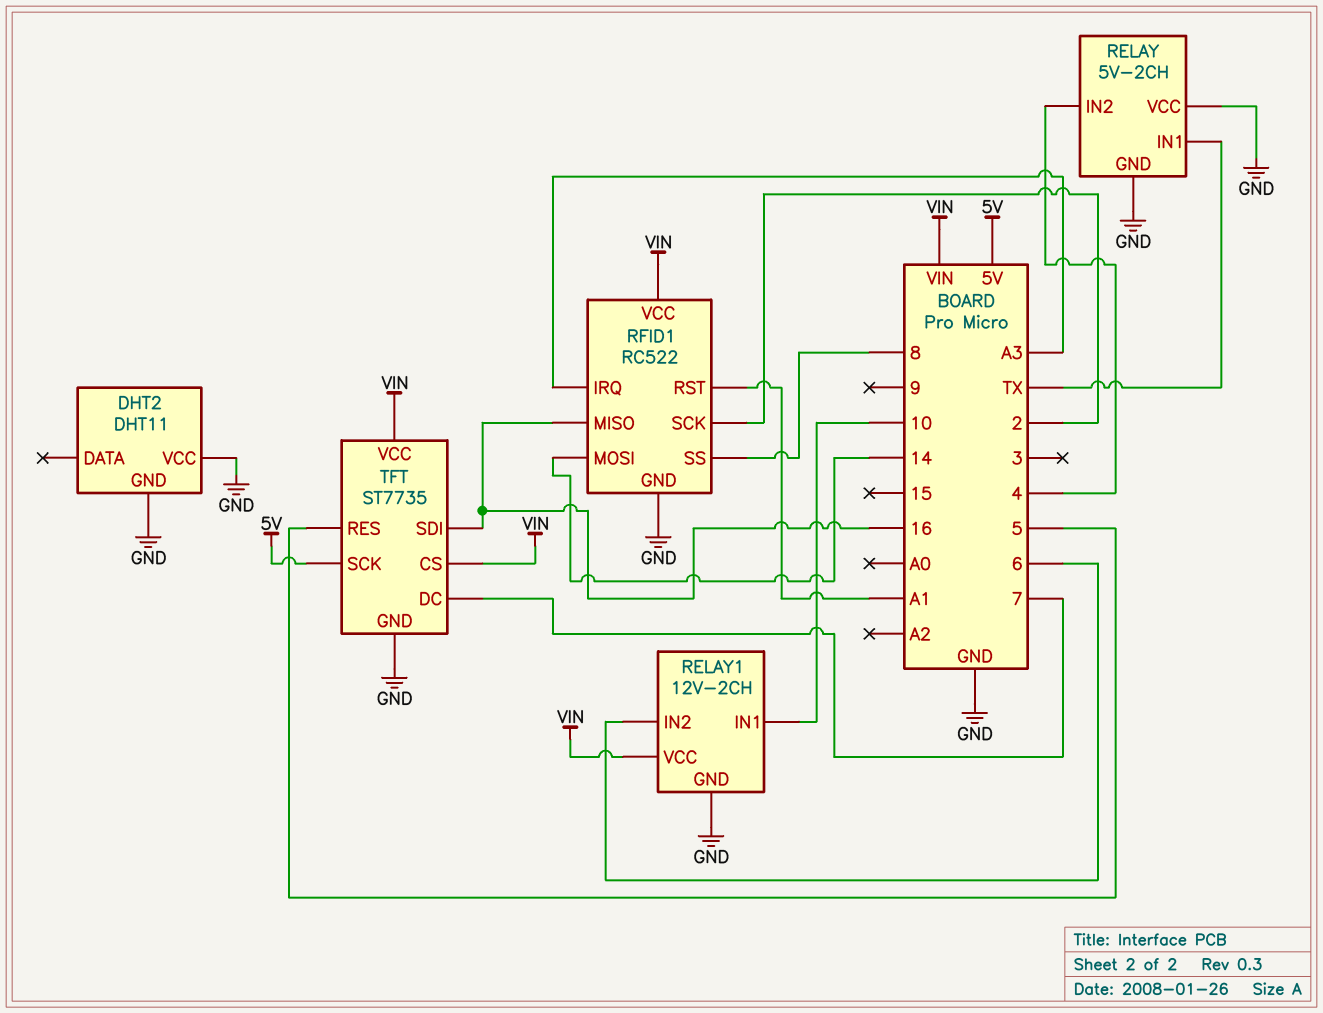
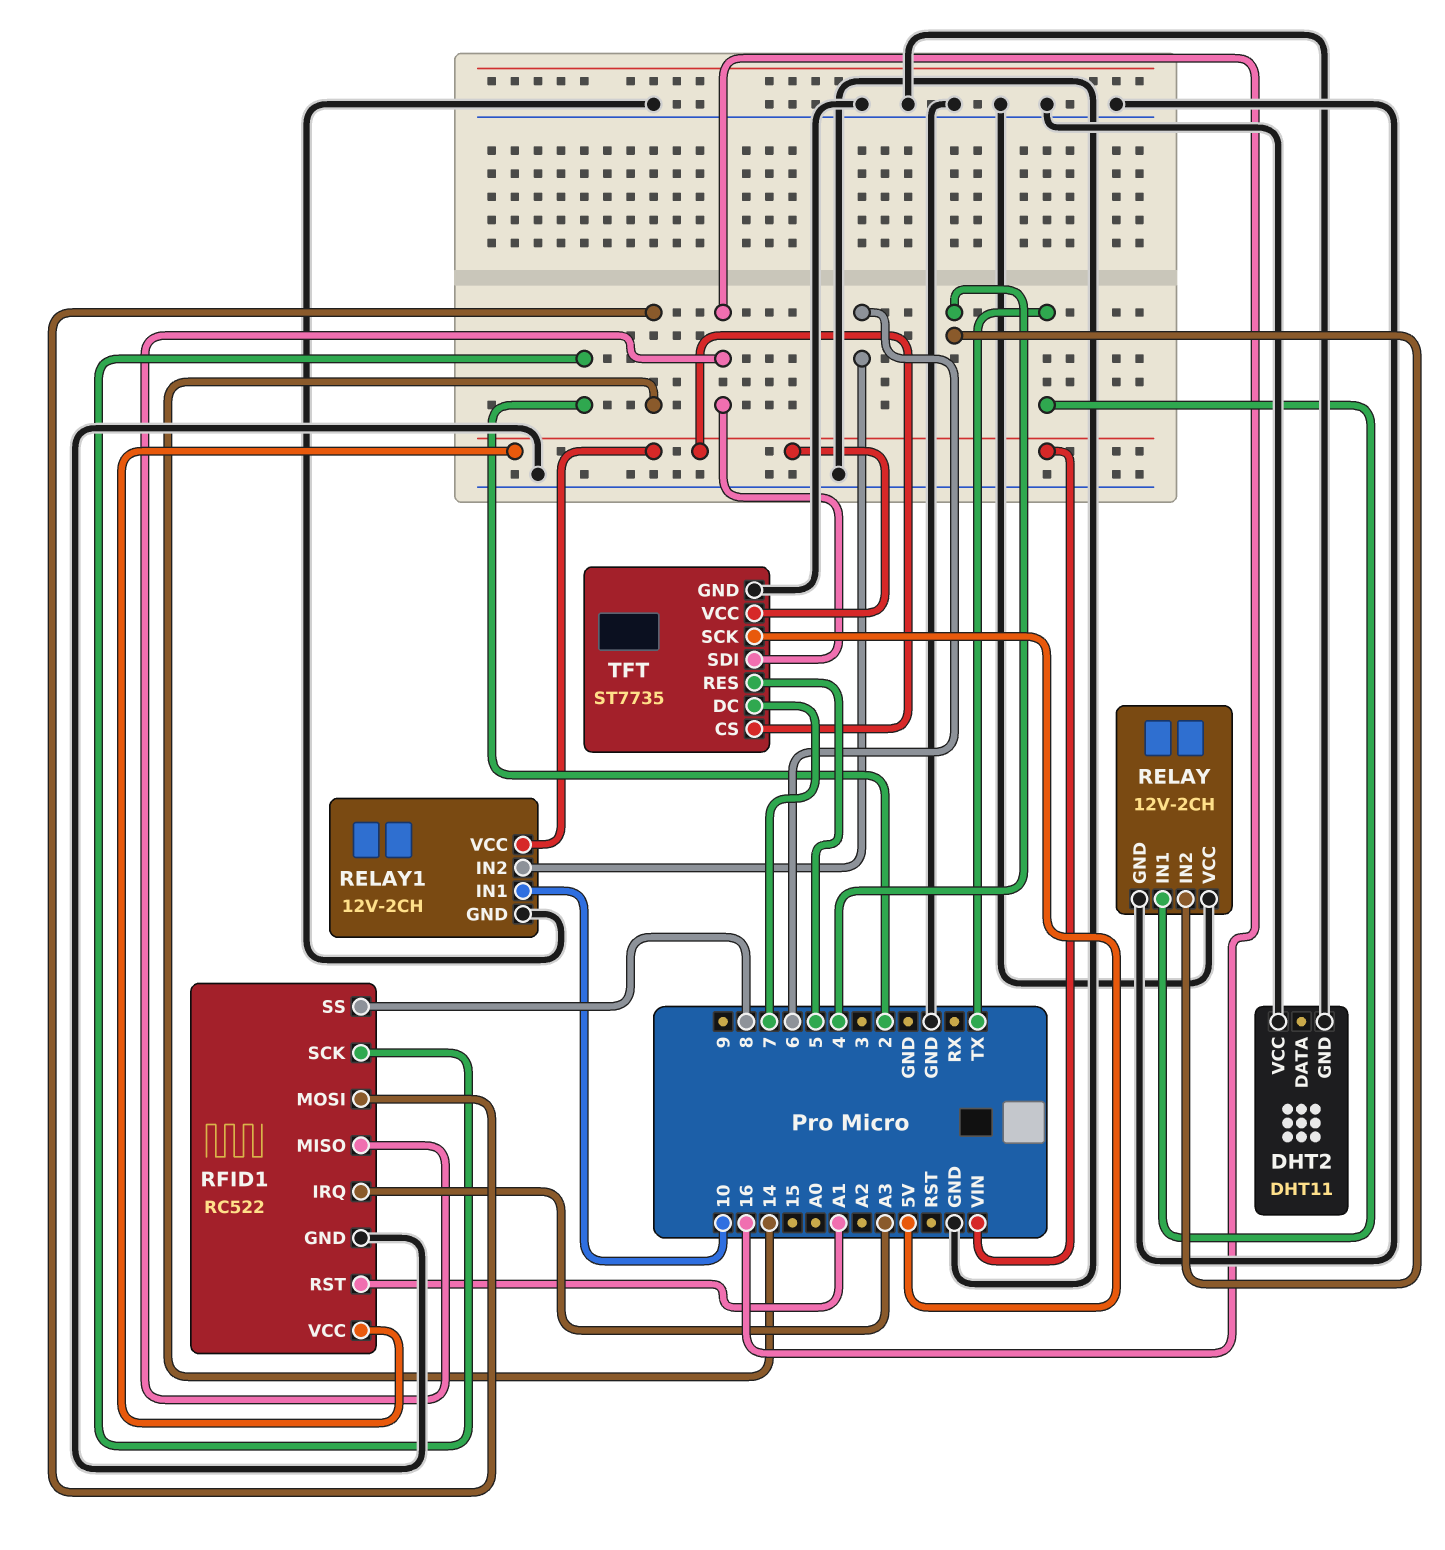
RELAY: 5V-2CH -> 12V-2CH

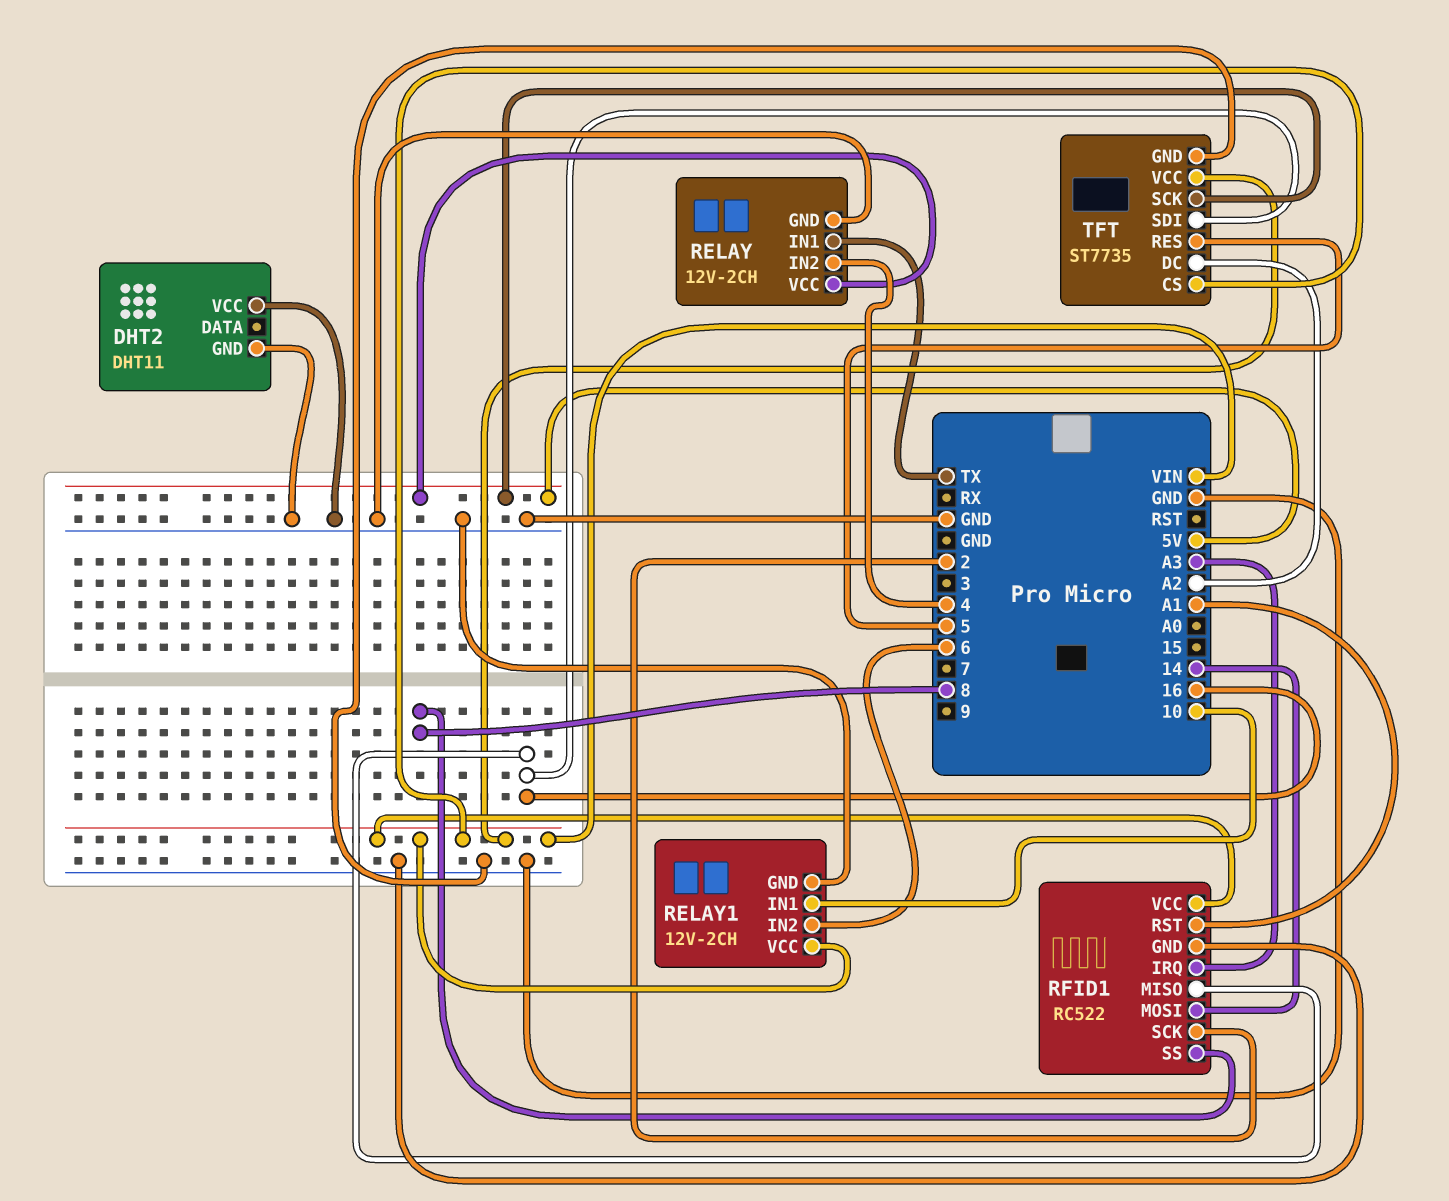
RELAY pin VCC: GND -> 5V
TFT pin DC: 7 -> A2

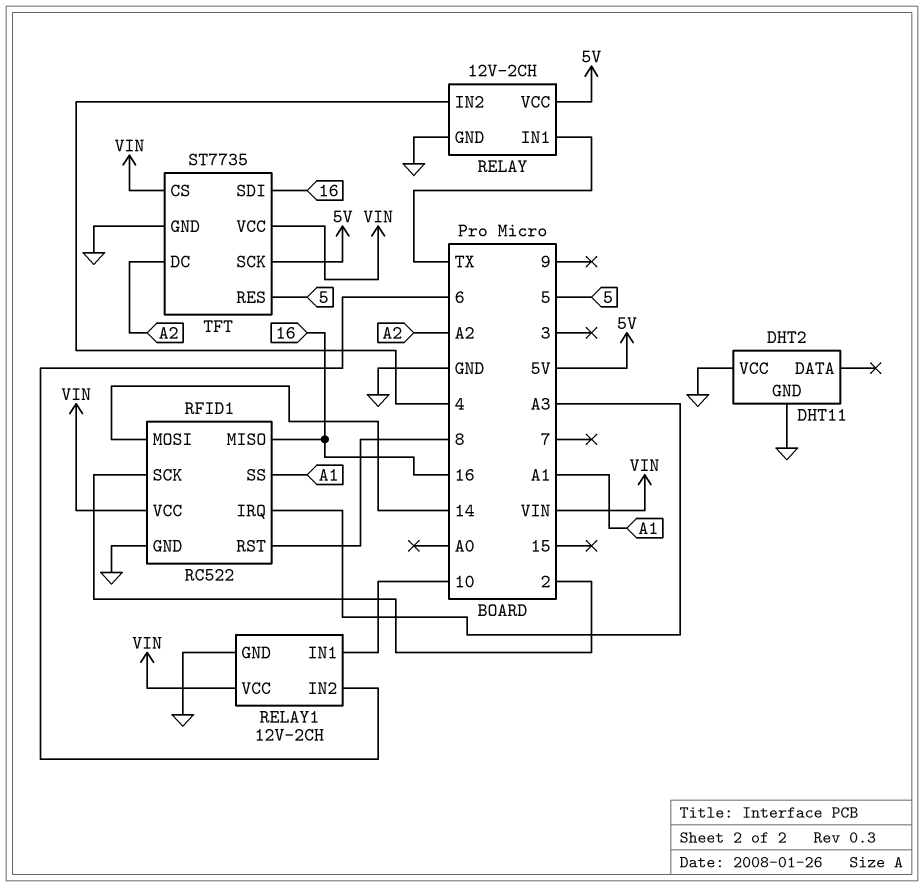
RFID1 pin RST: A1 -> 8
RFID1 pin SS: 8 -> A1

